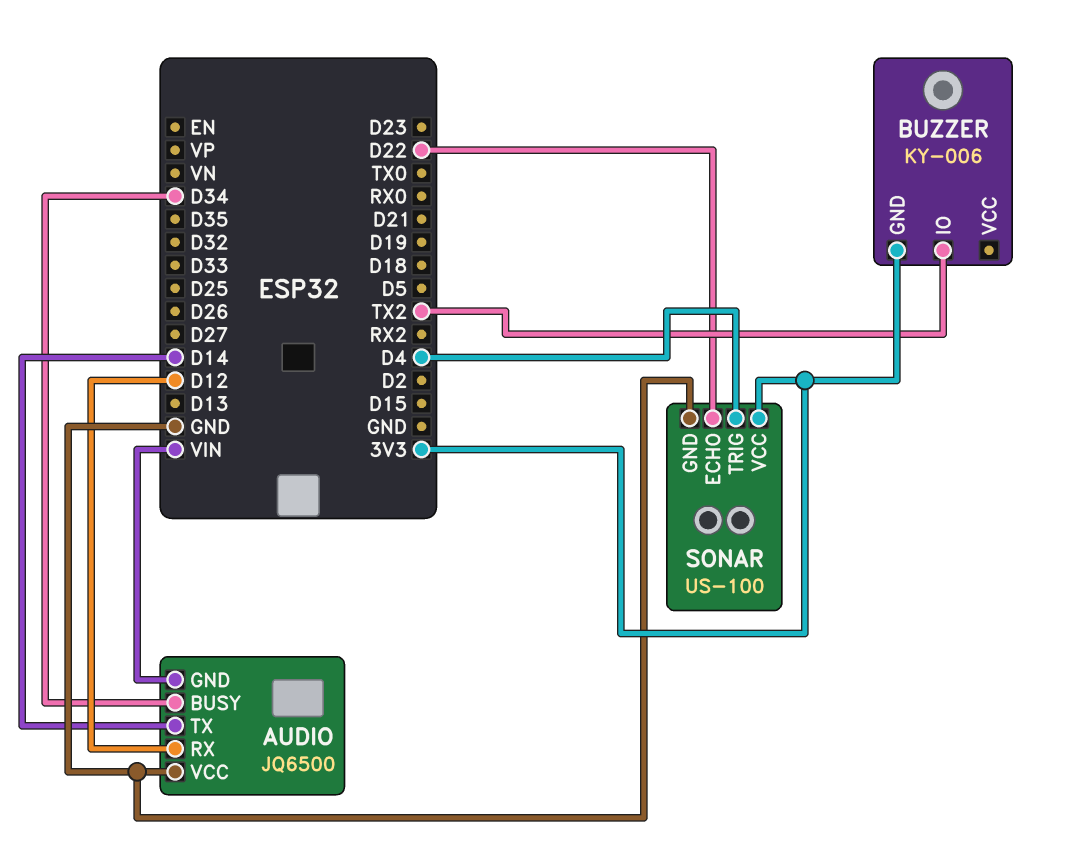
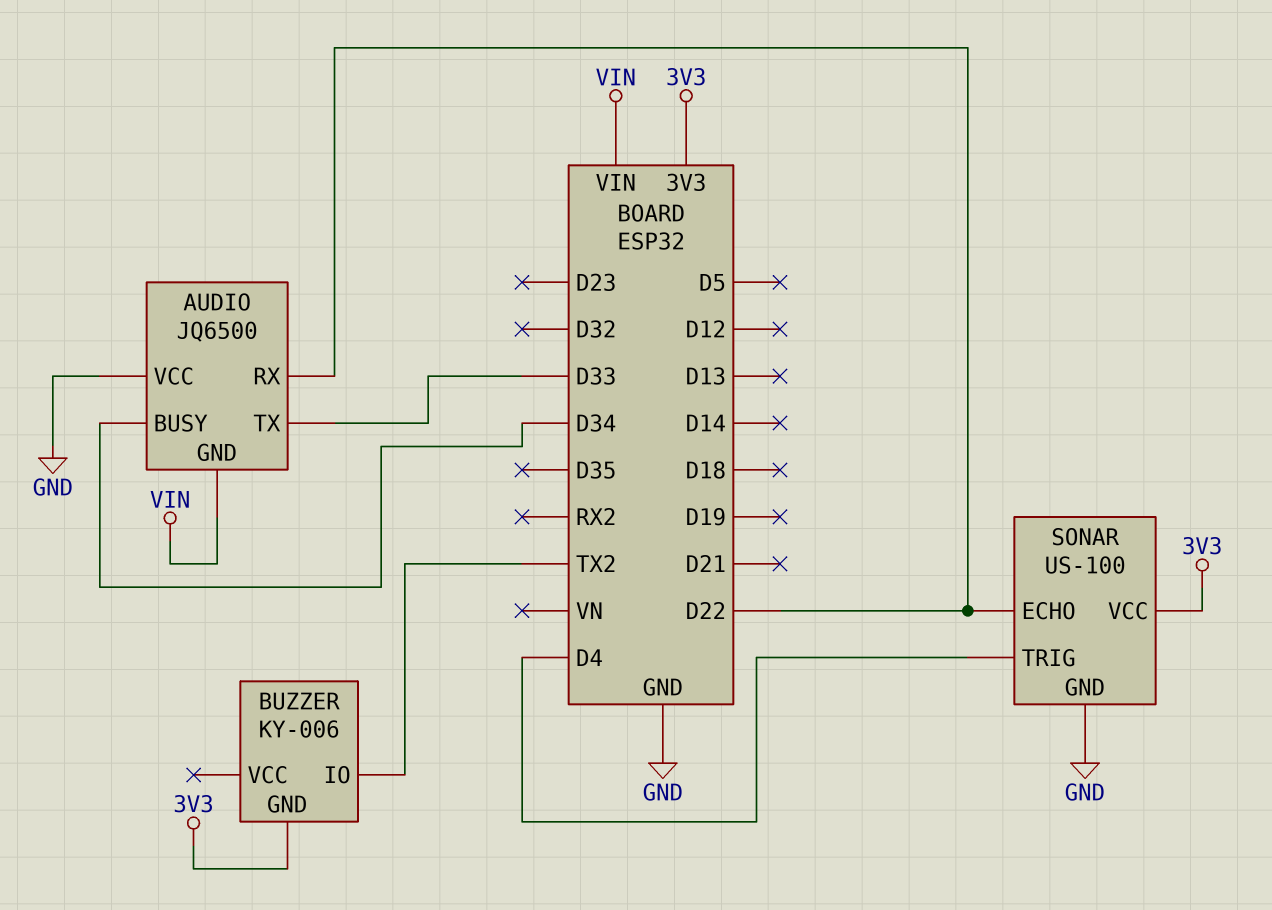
AUDIO pin RX: D12 -> D22
AUDIO pin TX: D14 -> D33

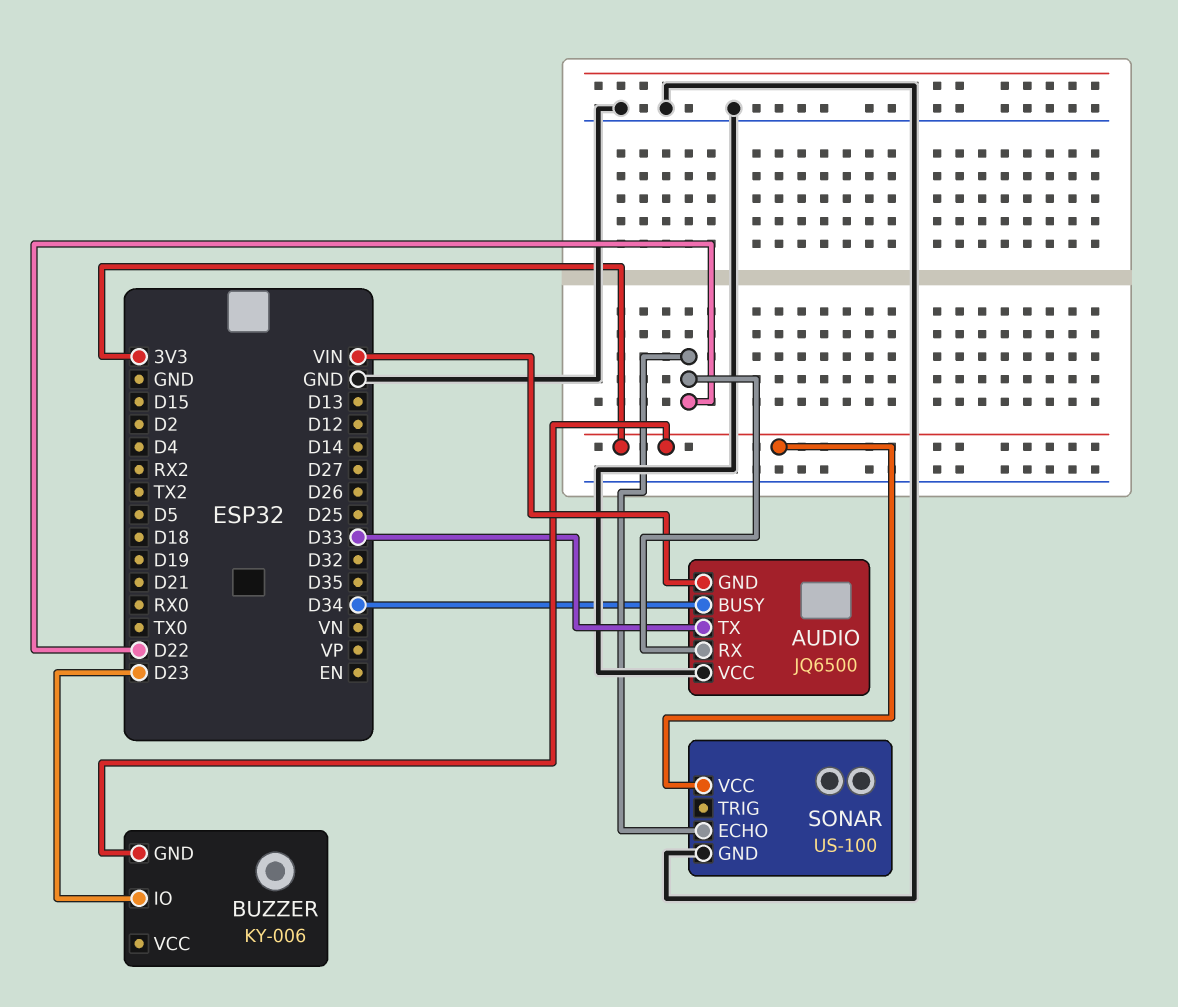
BUZZER pin IO: TX2 -> D23
SONAR pin TRIG: D4 -> none

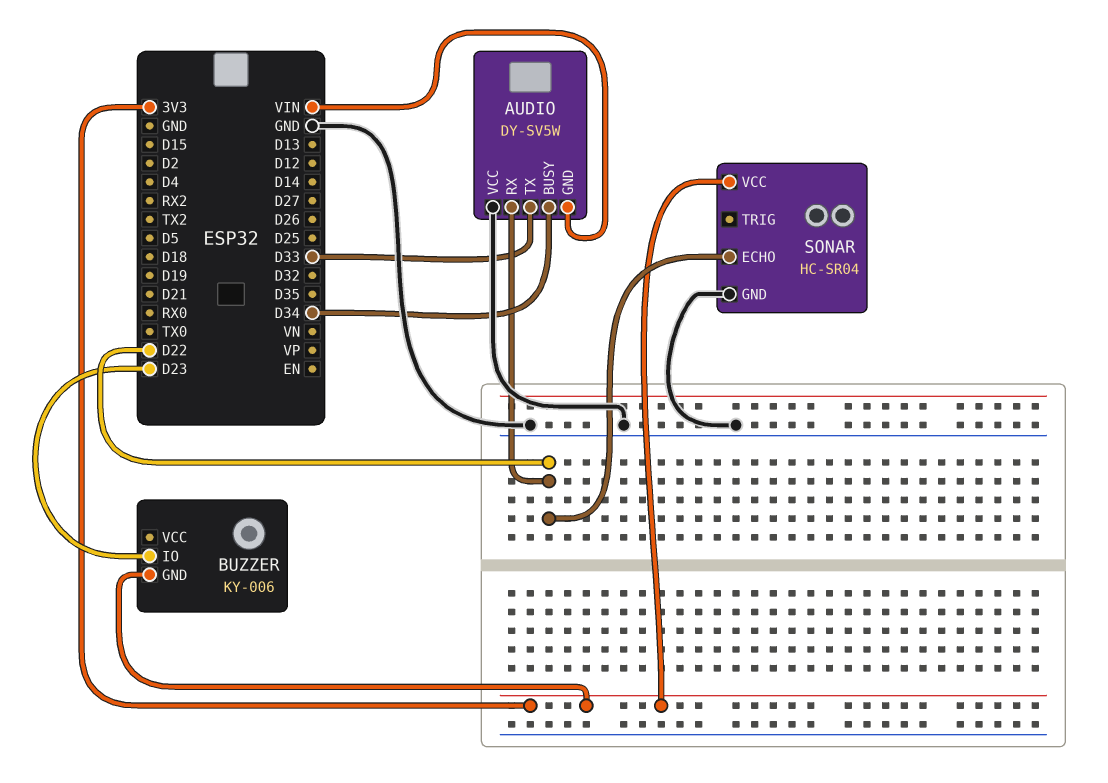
AUDIO: JQ6500 -> DY-SV5W
SONAR: US-100 -> HC-SR04

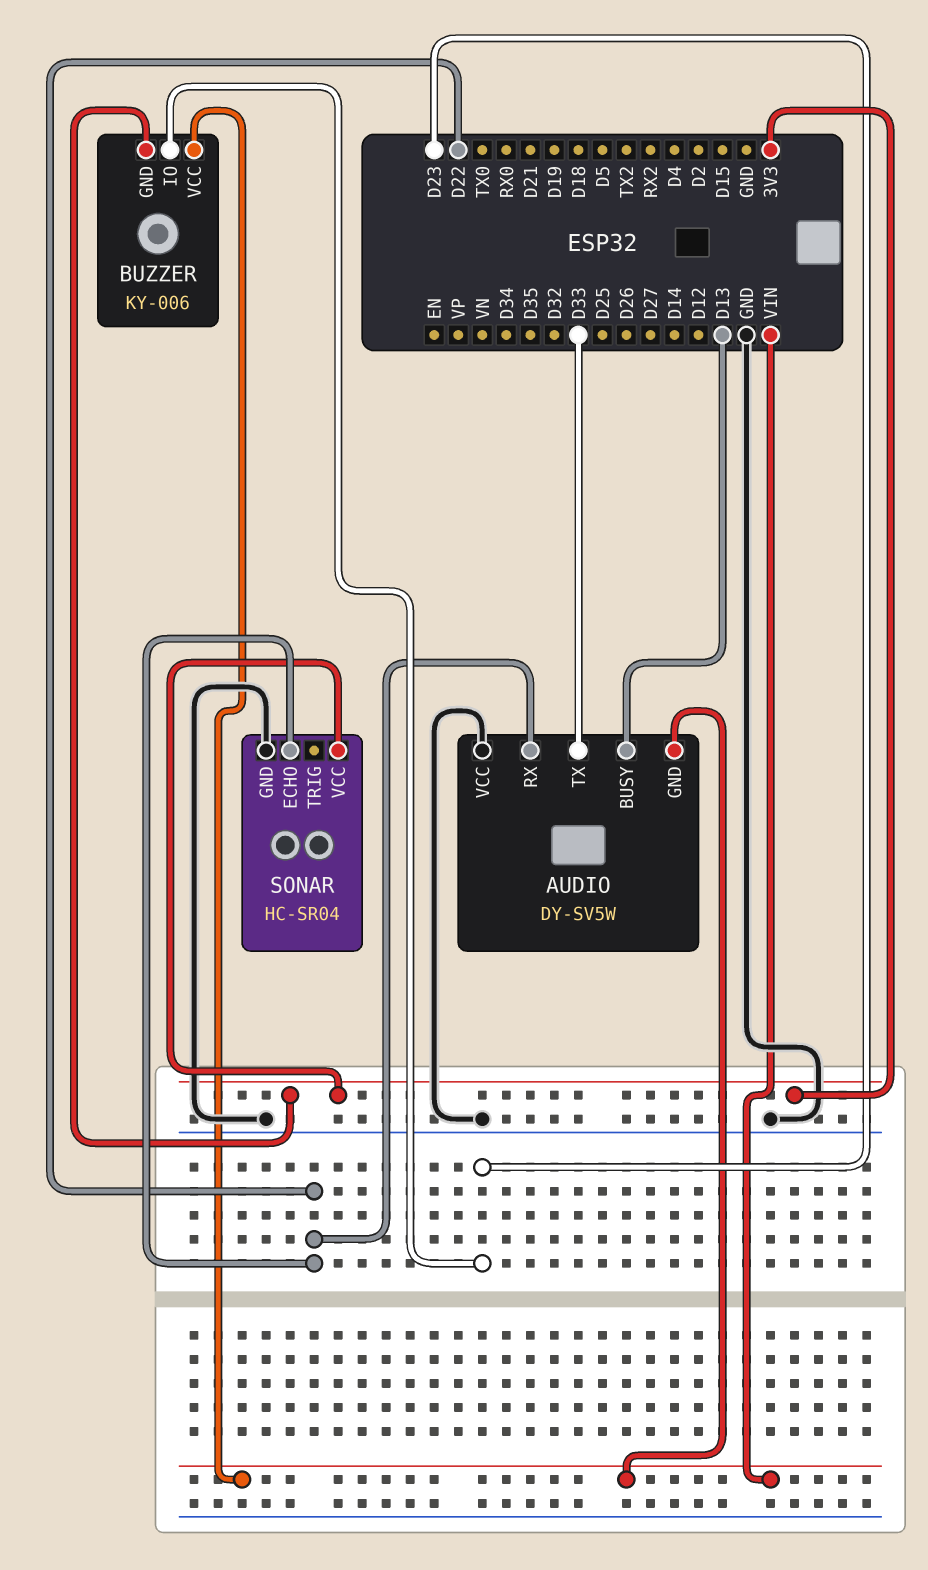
AUDIO pin BUSY: D34 -> D13
BUZZER pin VCC: none -> VIN

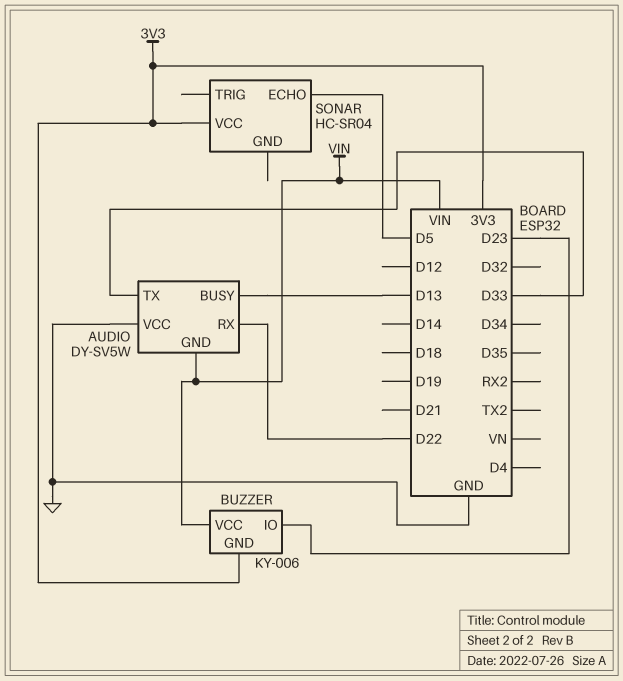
SONAR pin ECHO: D22 -> D5
SONAR pin GND: GND -> none

